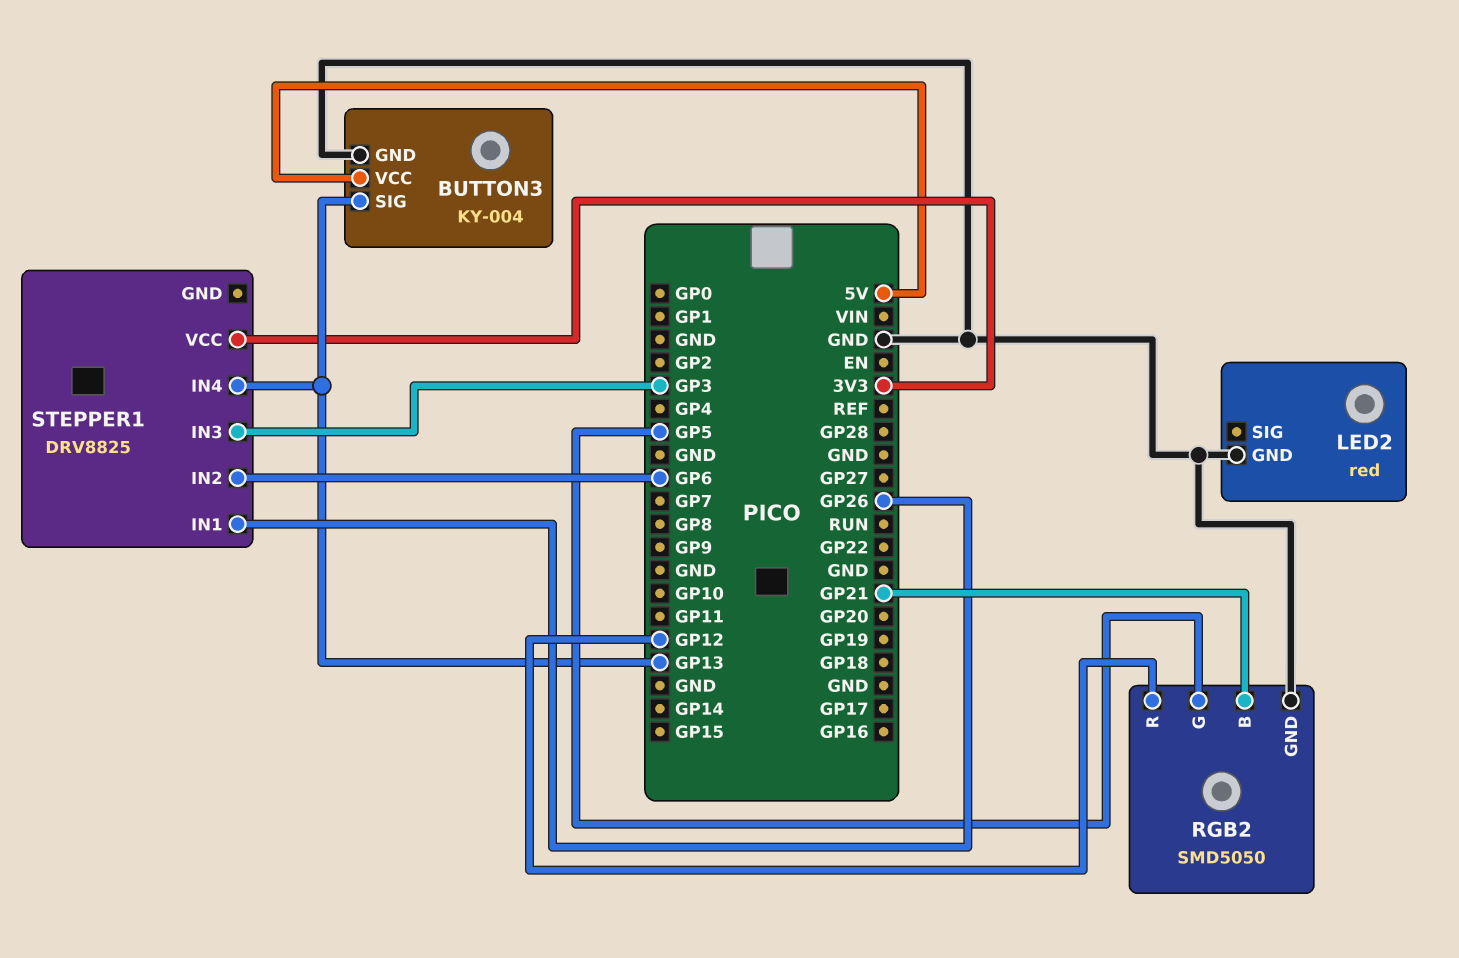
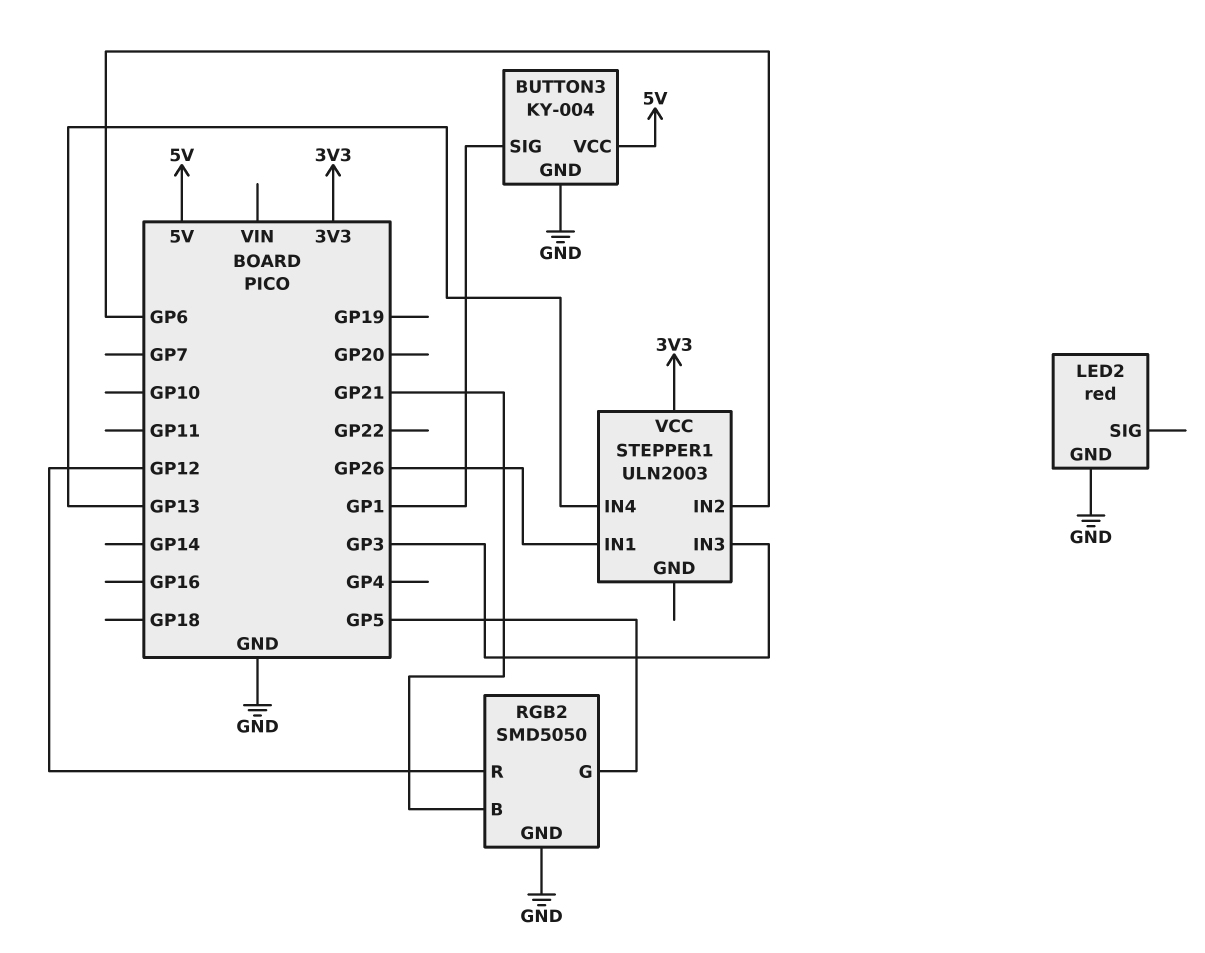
BUTTON3 pin SIG: GP13 -> GP1
STEPPER1: DRV8825 -> ULN2003

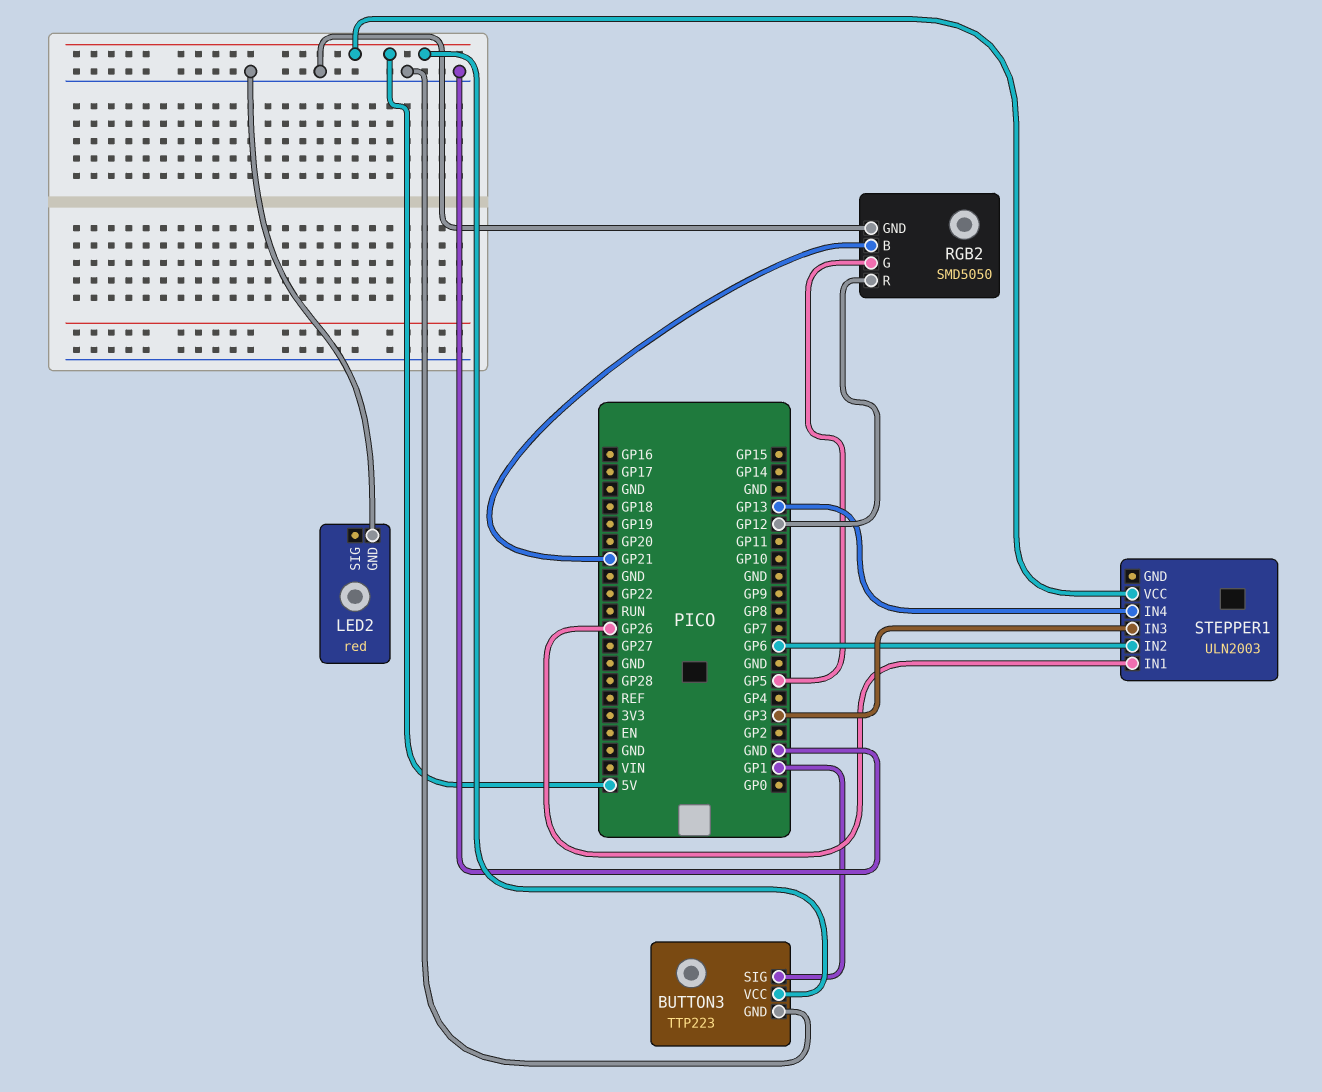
BUTTON3: KY-004 -> TTP223
STEPPER1 pin VCC: 3V3 -> 5V

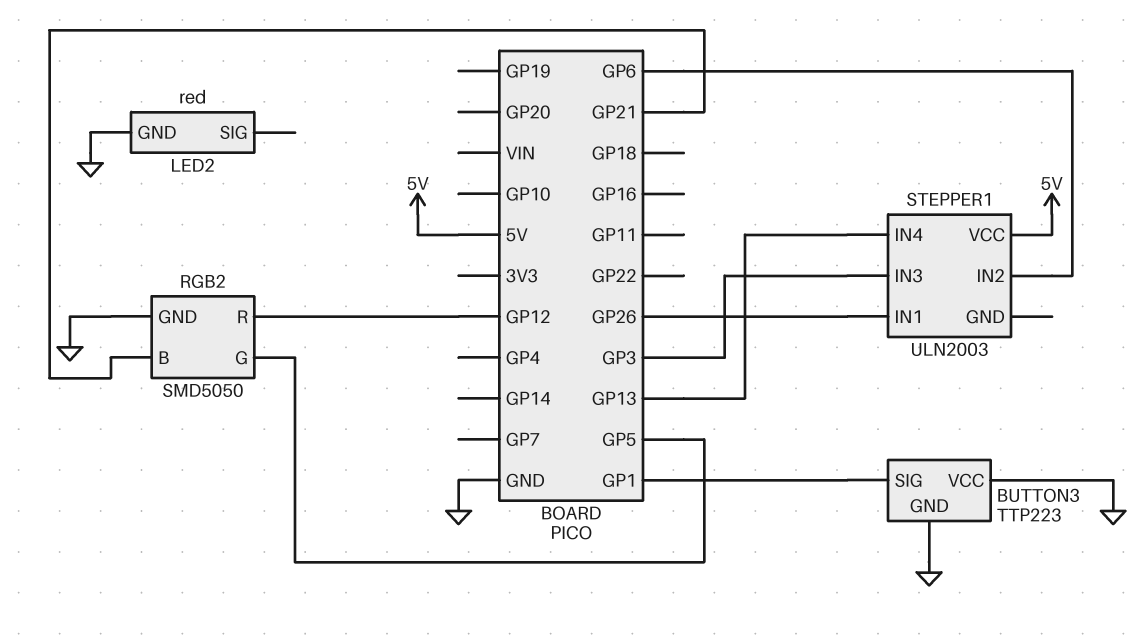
BUTTON3 pin VCC: 5V -> GND

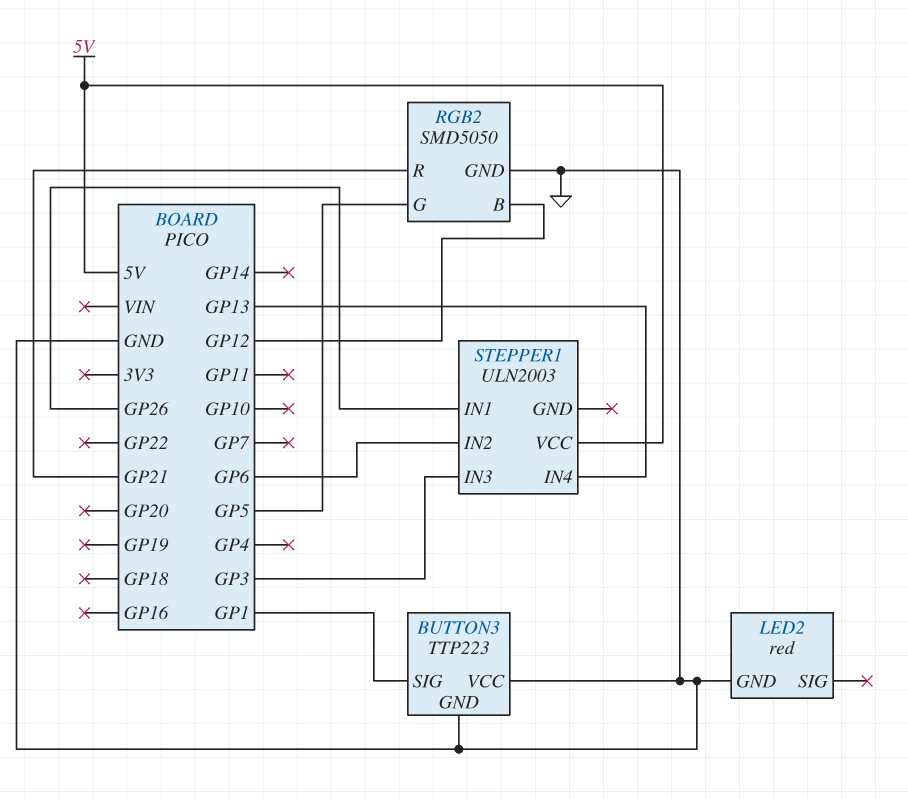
RGB2 pin B: GP21 -> GP12
RGB2 pin R: GP12 -> GP21

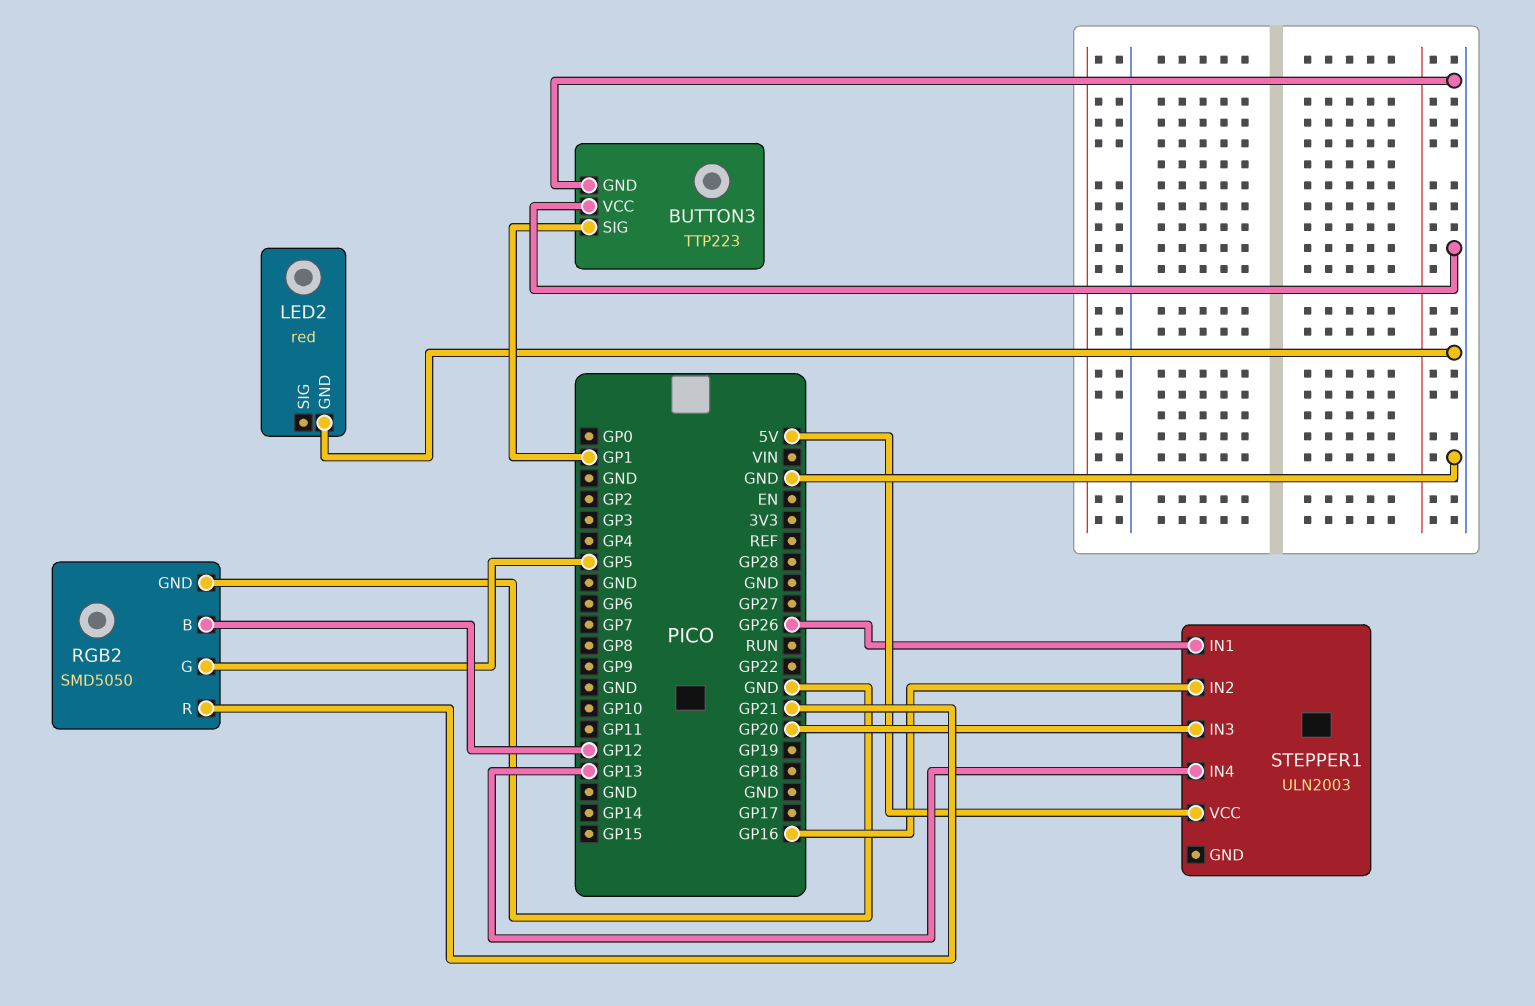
STEPPER1 pin IN2: GP6 -> GP16
STEPPER1 pin IN3: GP3 -> GP20

